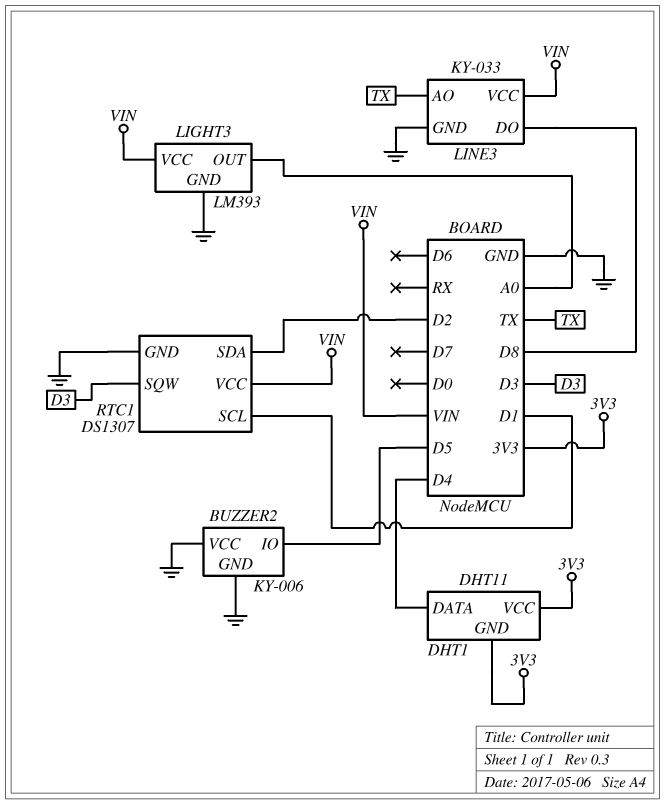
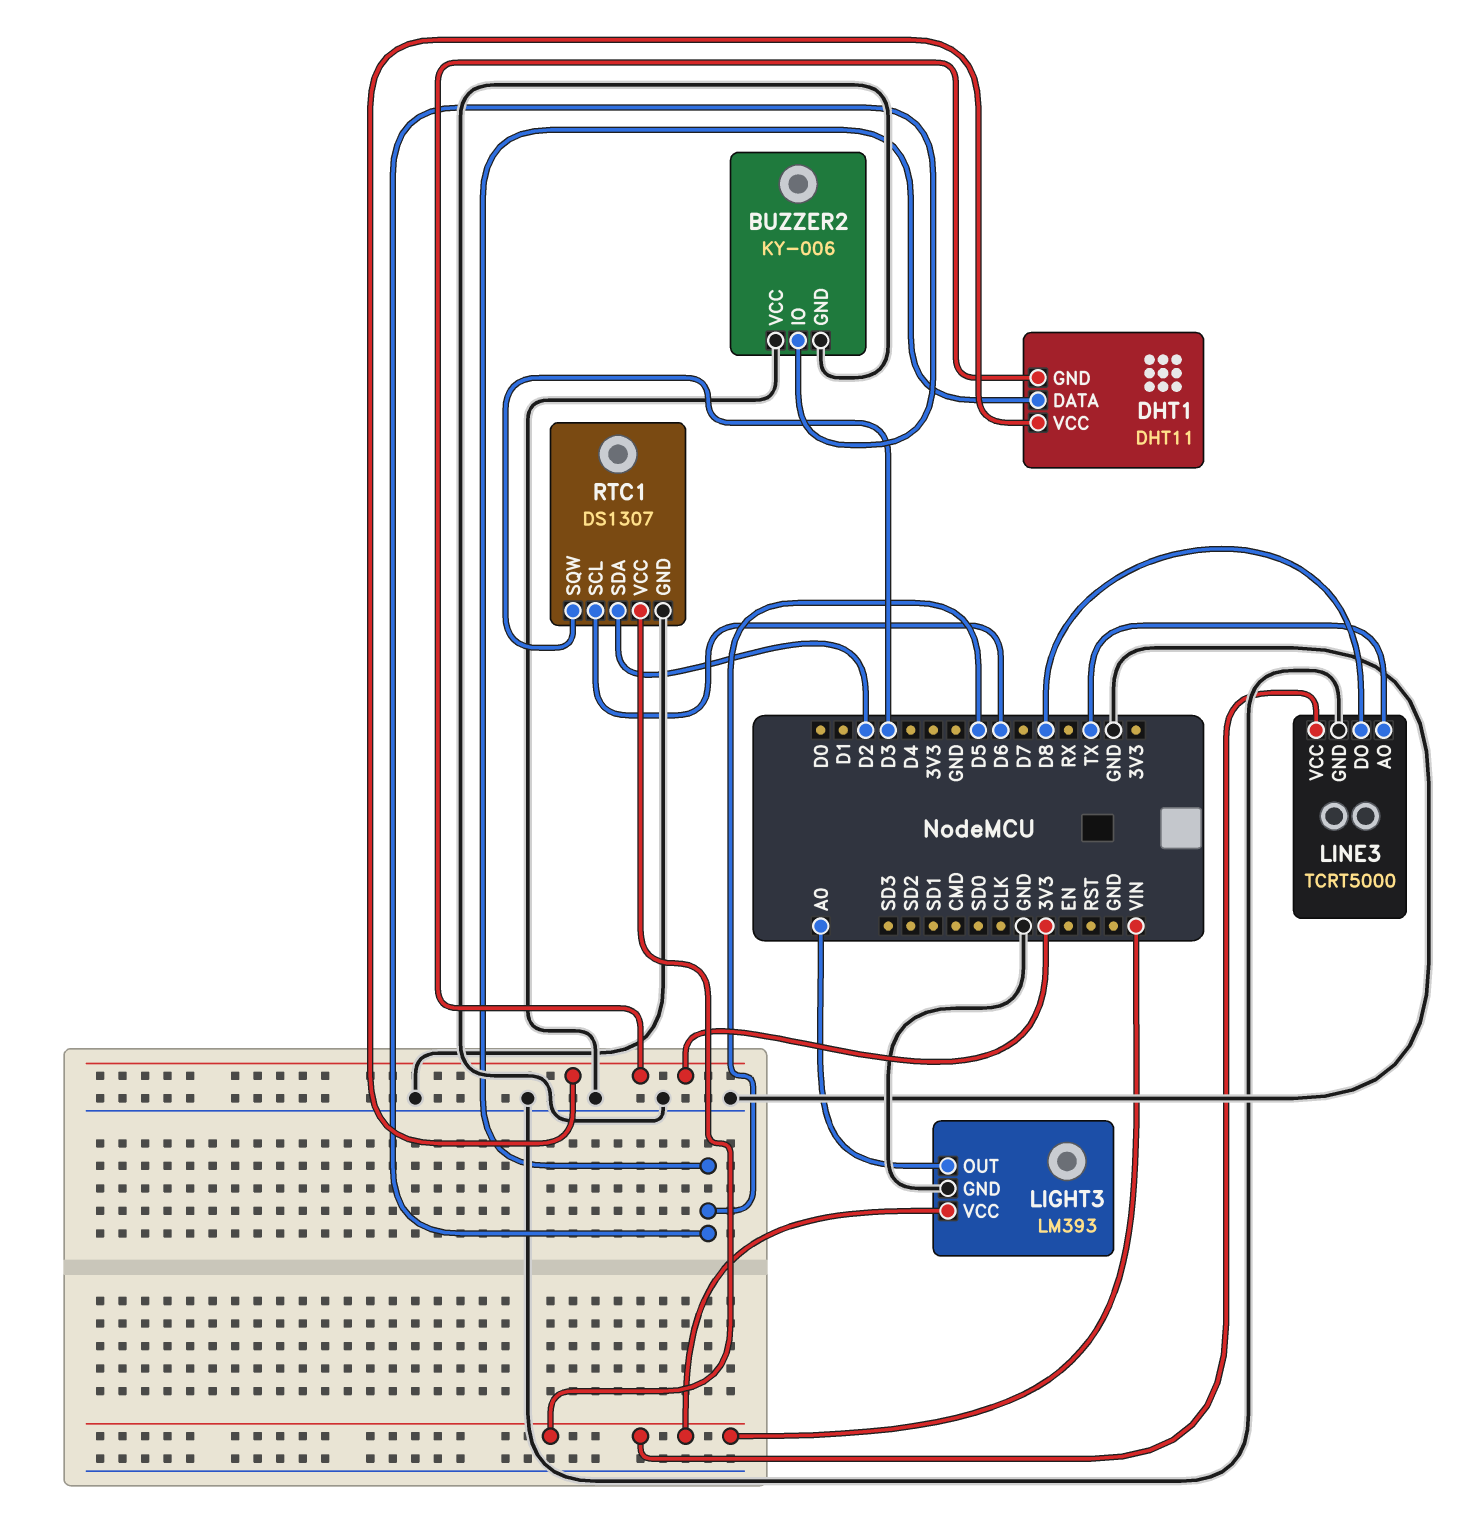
DHT1 pin DATA: D4 -> D5
LINE3: KY-033 -> TCRT5000
RTC1 pin SCL: D1 -> D6

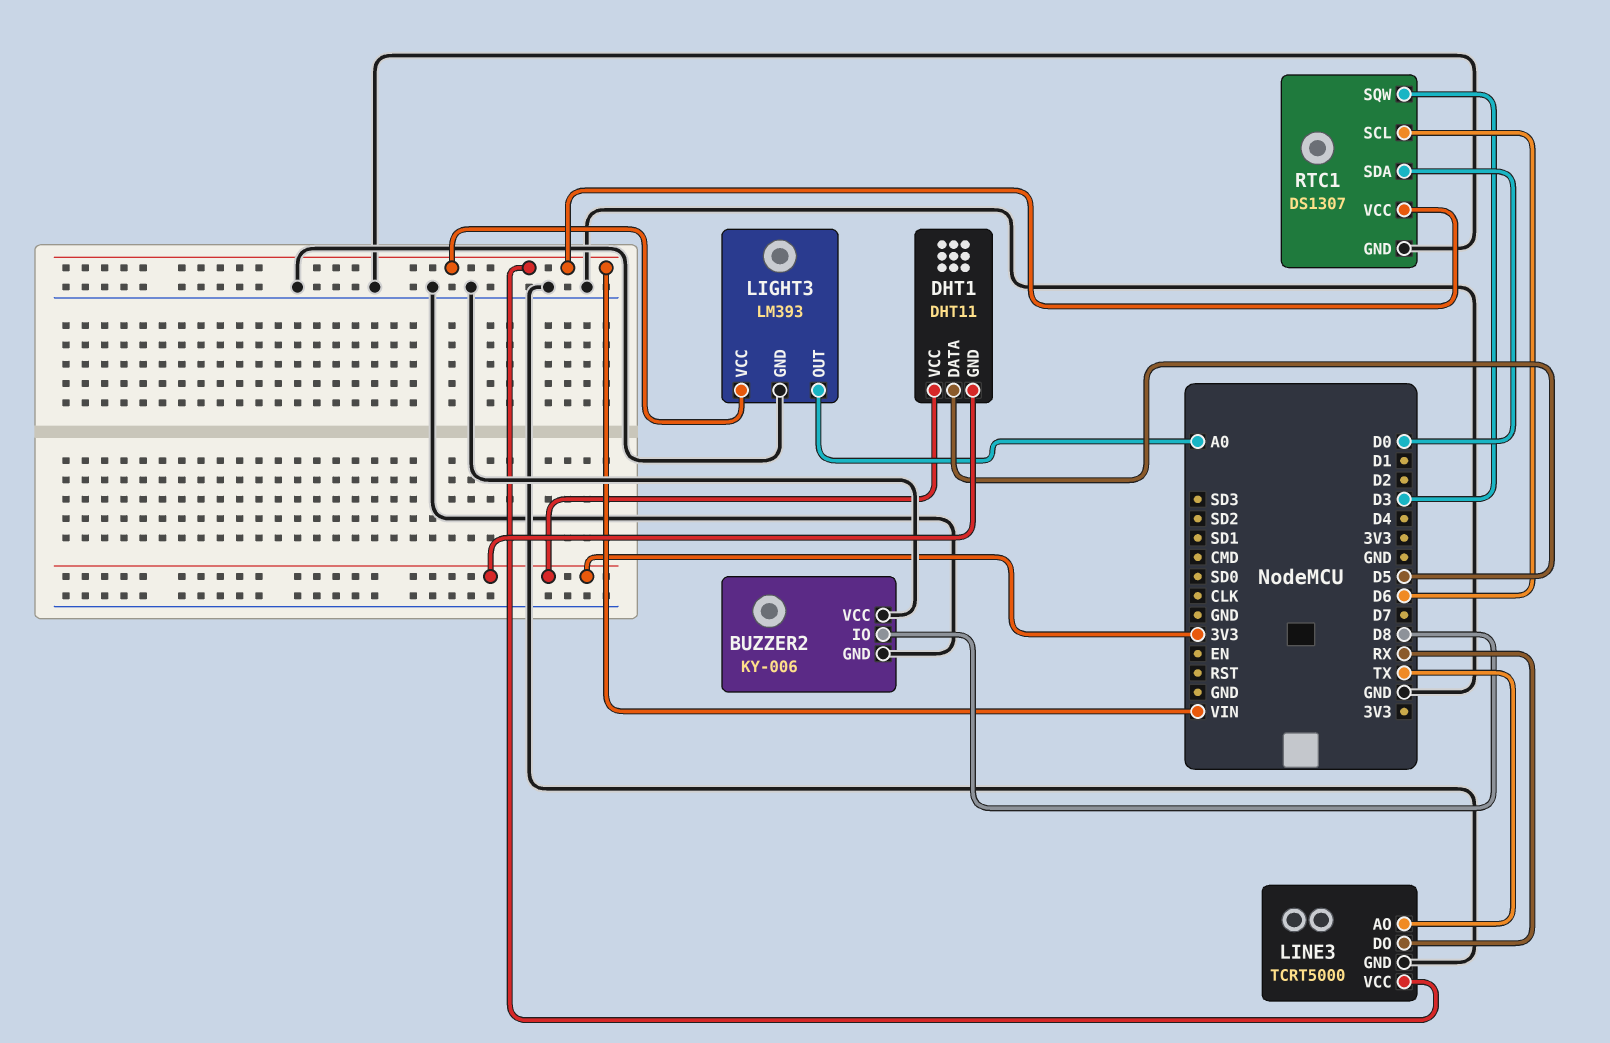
BUZZER2 pin IO: D5 -> D8
LINE3 pin DO: D8 -> RX
RTC1 pin SDA: D2 -> D0

